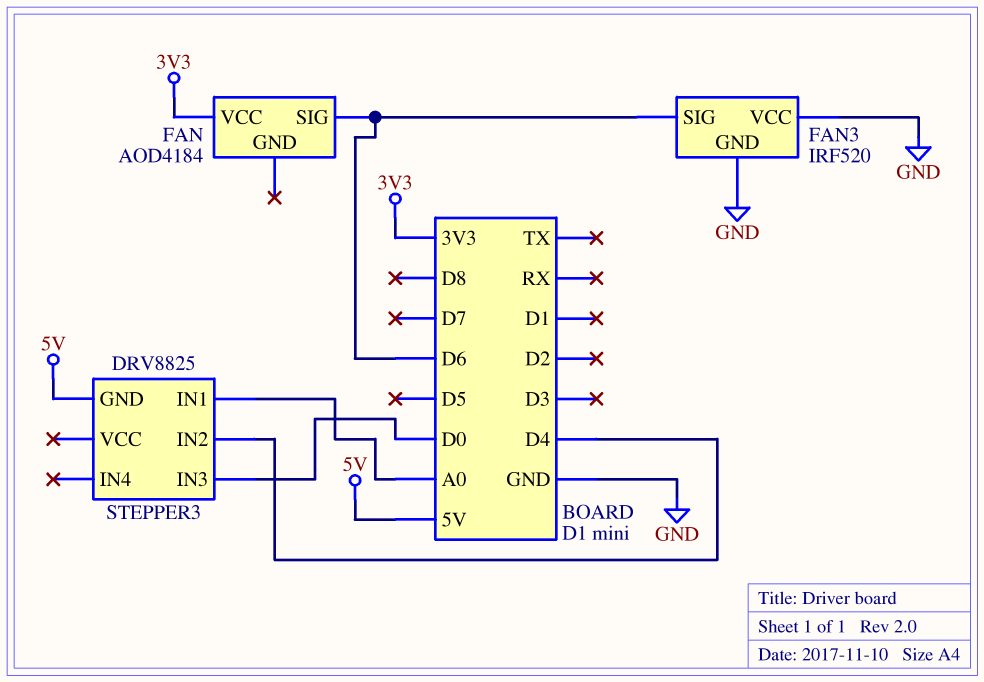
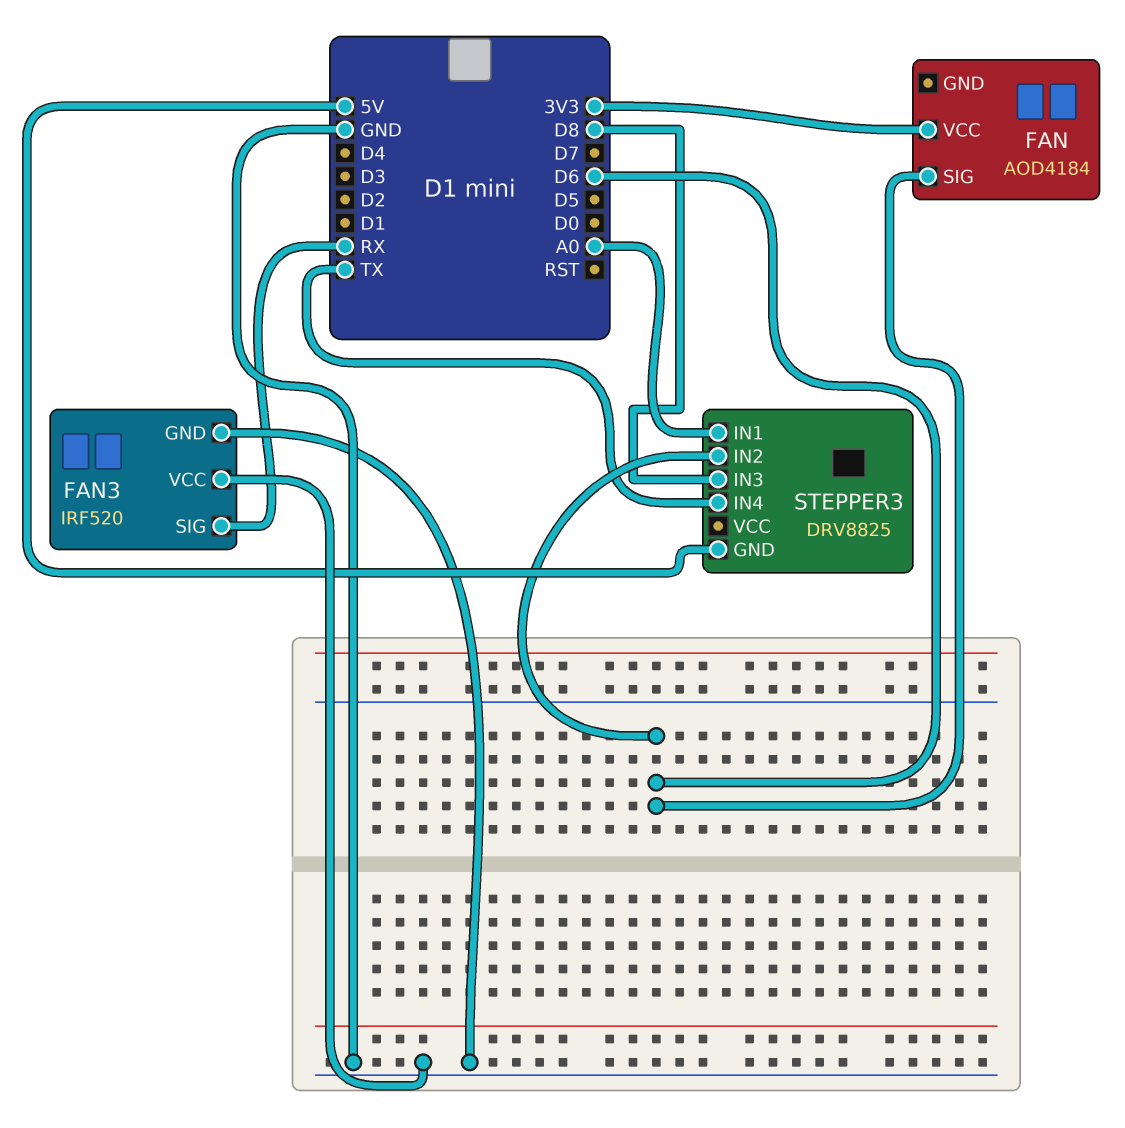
FAN3 pin SIG: D6 -> RX
STEPPER3 pin IN2: D4 -> D6
STEPPER3 pin IN3: D0 -> D8
STEPPER3 pin IN4: none -> TX

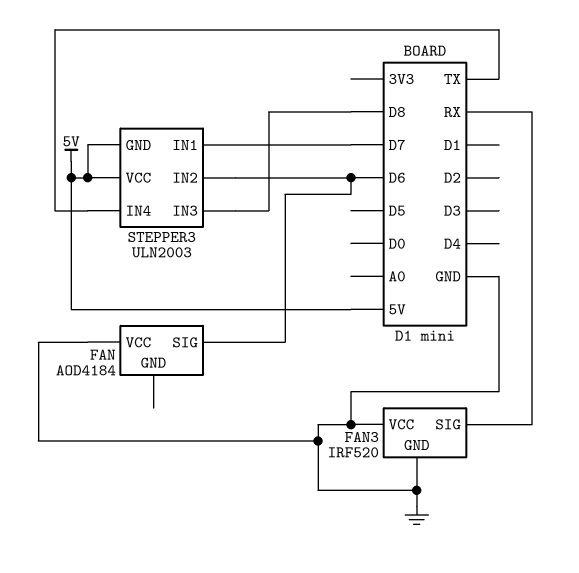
FAN pin VCC: 3V3 -> GND
STEPPER3: DRV8825 -> ULN2003
STEPPER3 pin IN1: A0 -> D7
STEPPER3 pin VCC: none -> 5V

